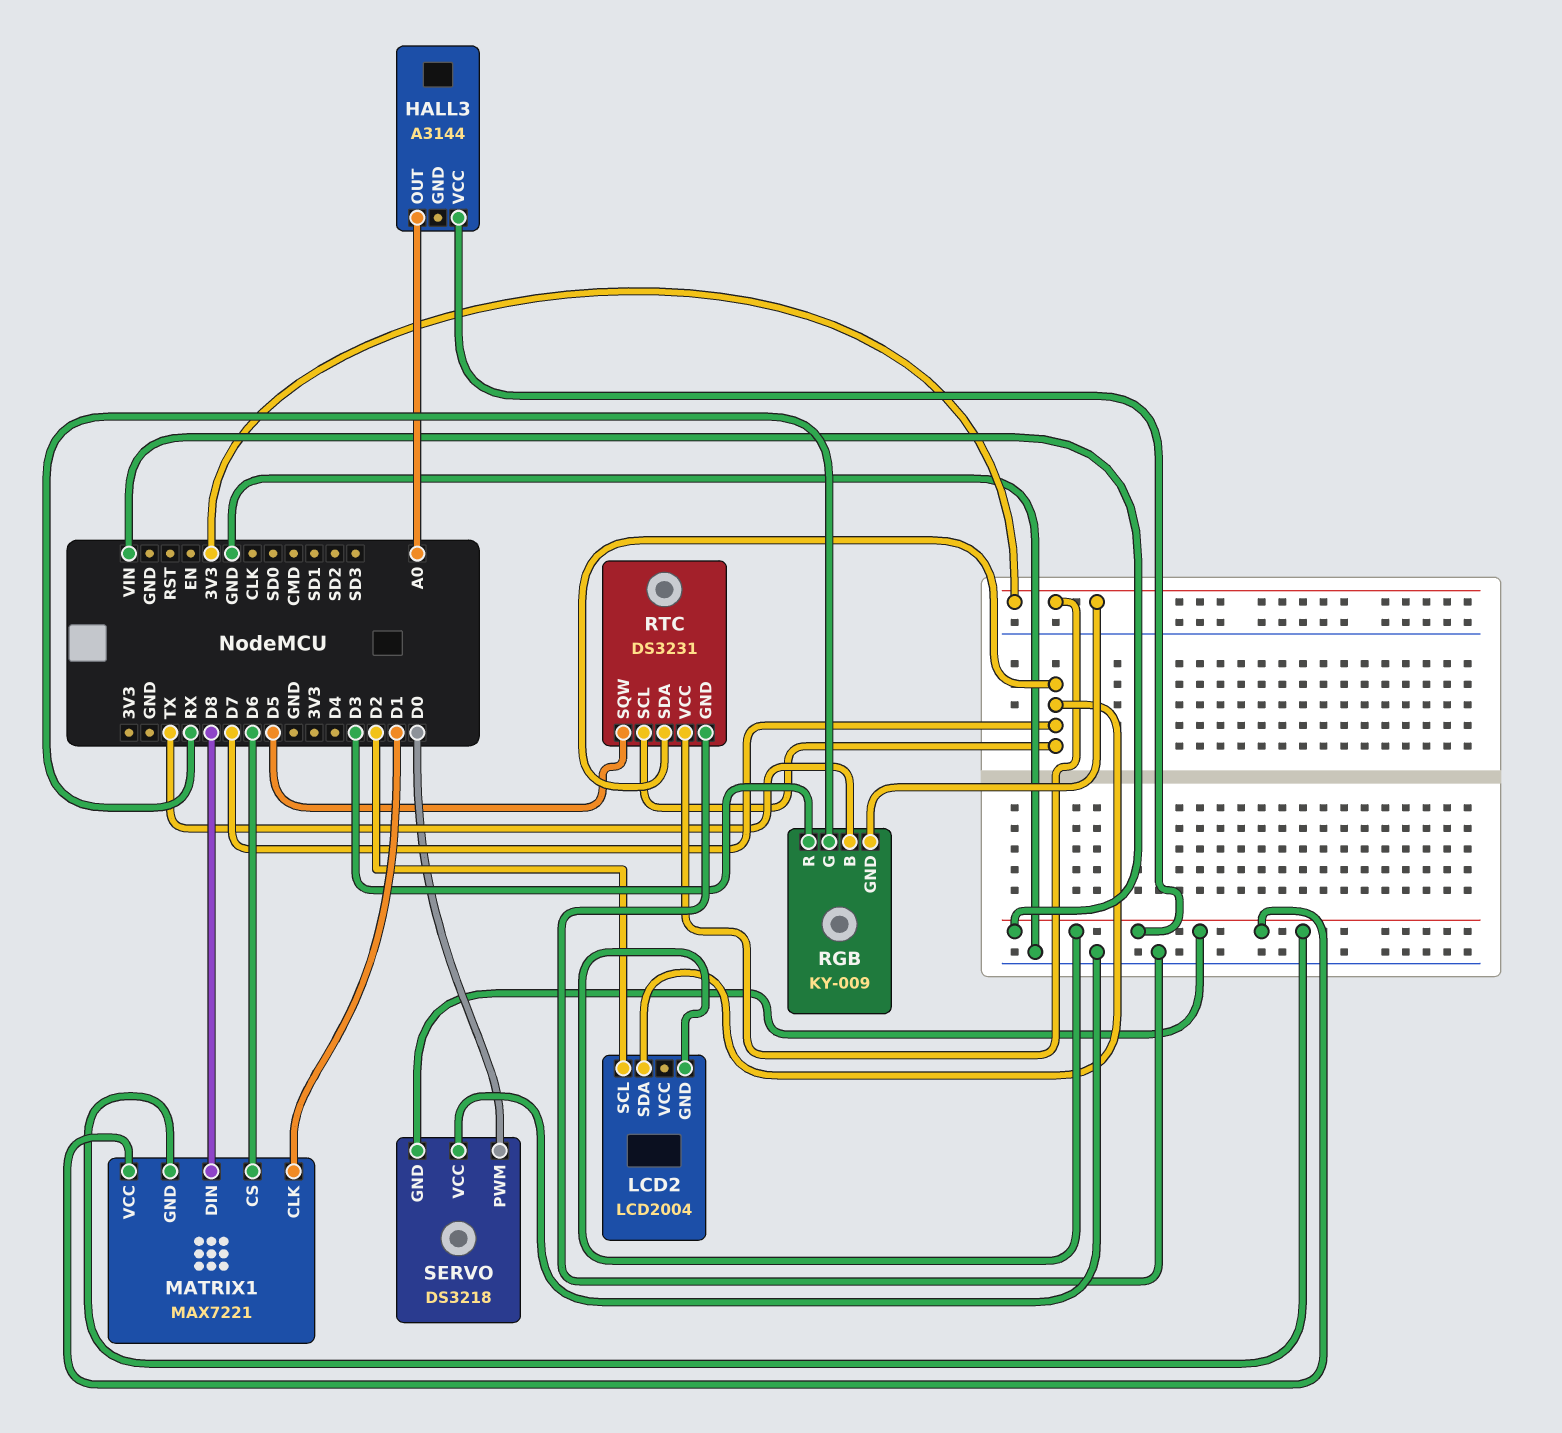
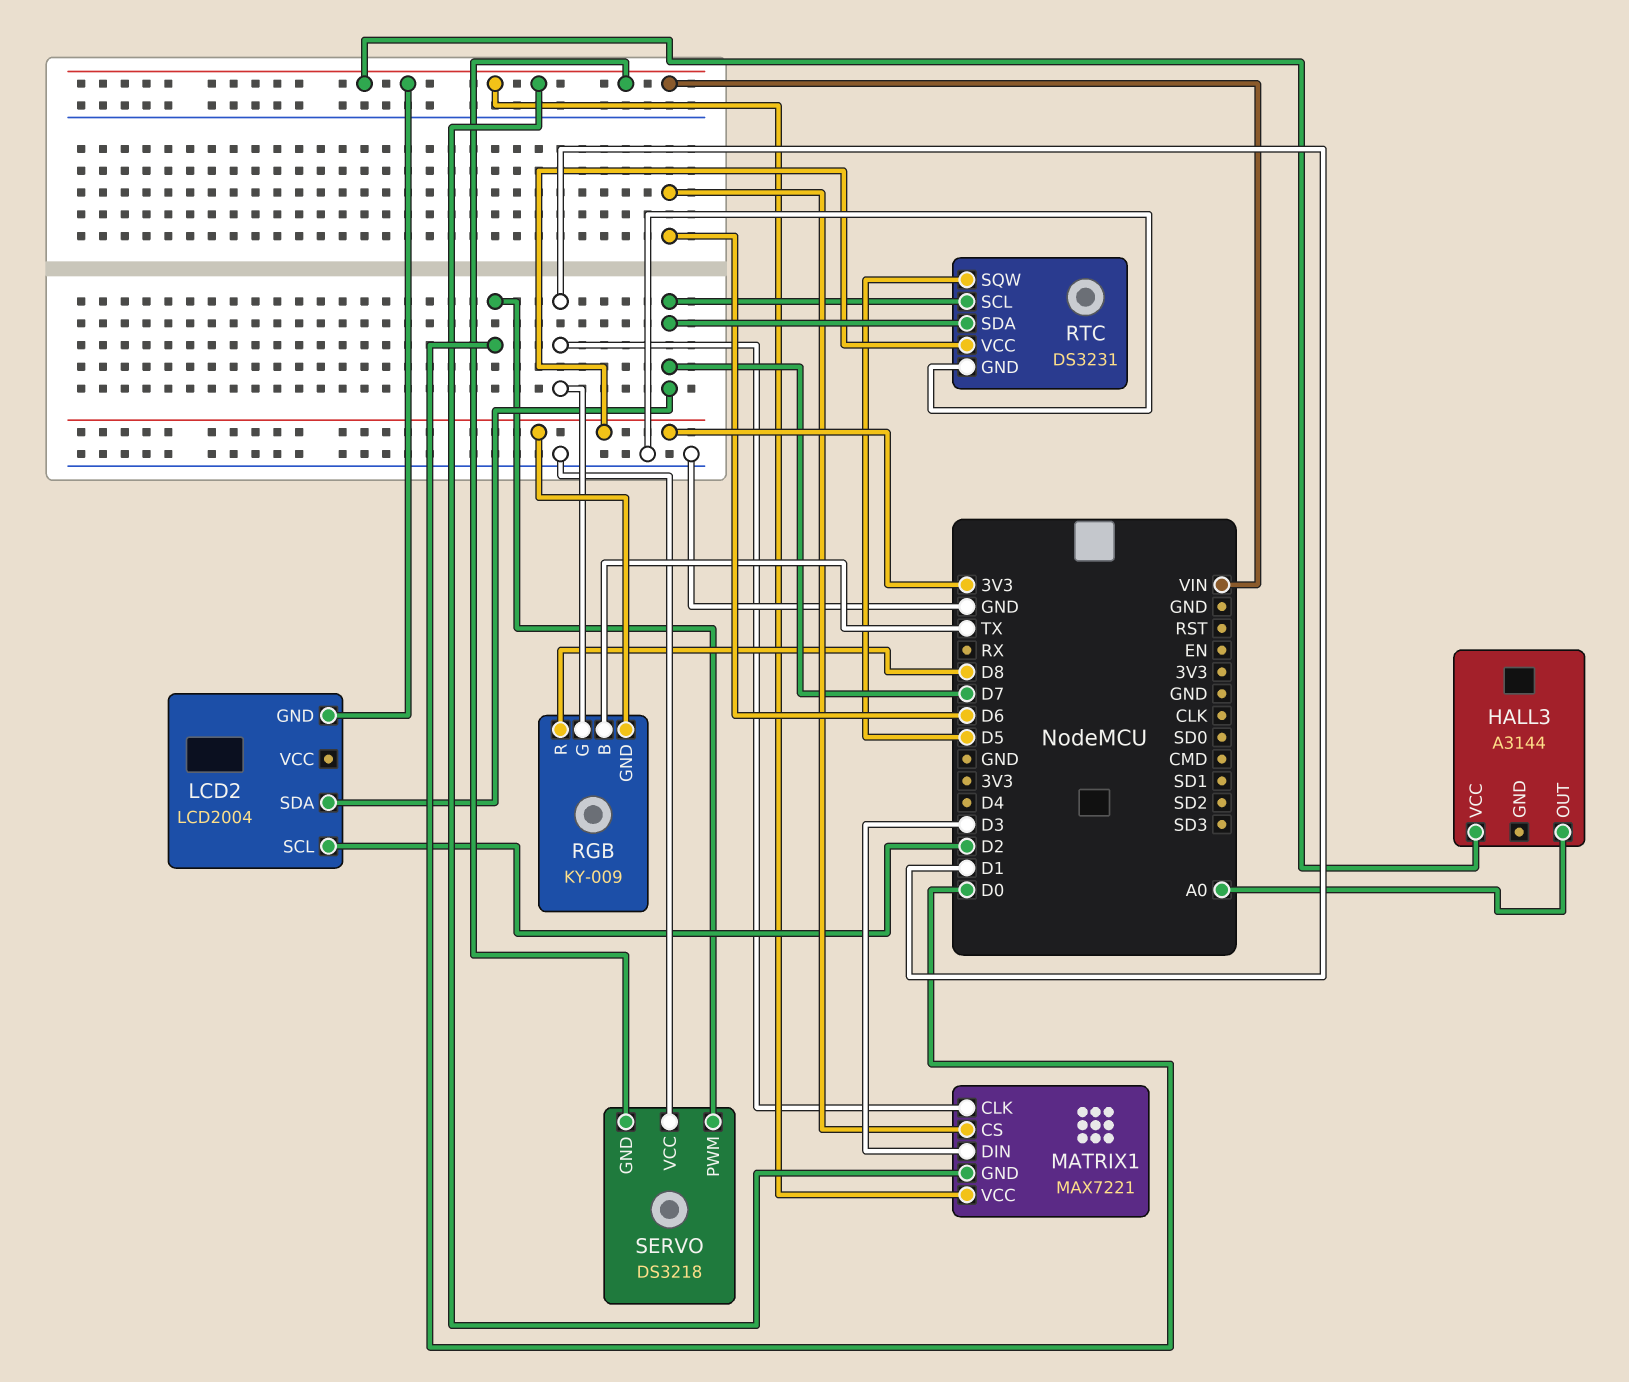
MATRIX1 pin DIN: D8 -> D3
RGB pin G: RX -> D1
RGB pin R: D3 -> D8

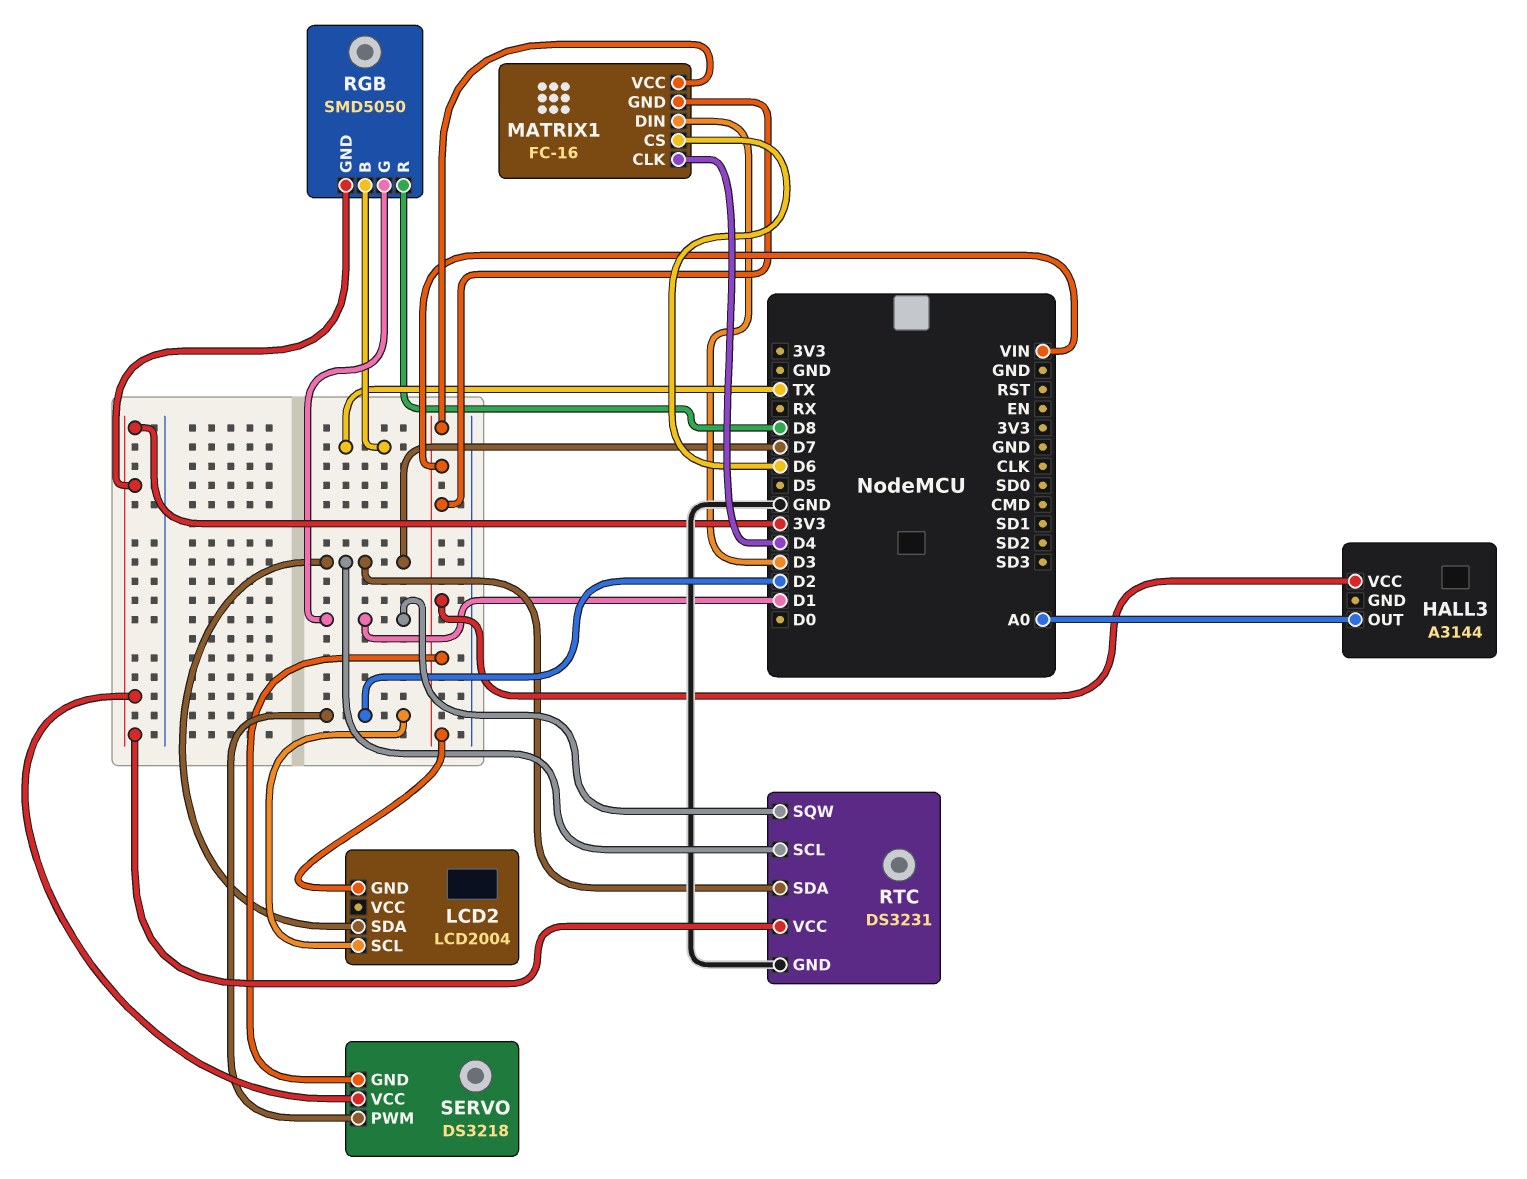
MATRIX1: MAX7221 -> FC-16
MATRIX1 pin CLK: D1 -> D4
RGB: KY-009 -> SMD5050
RTC pin SQW: D5 -> D1
SERVO pin PWM: D0 -> D2
SERVO pin VCC: GND -> 3V3

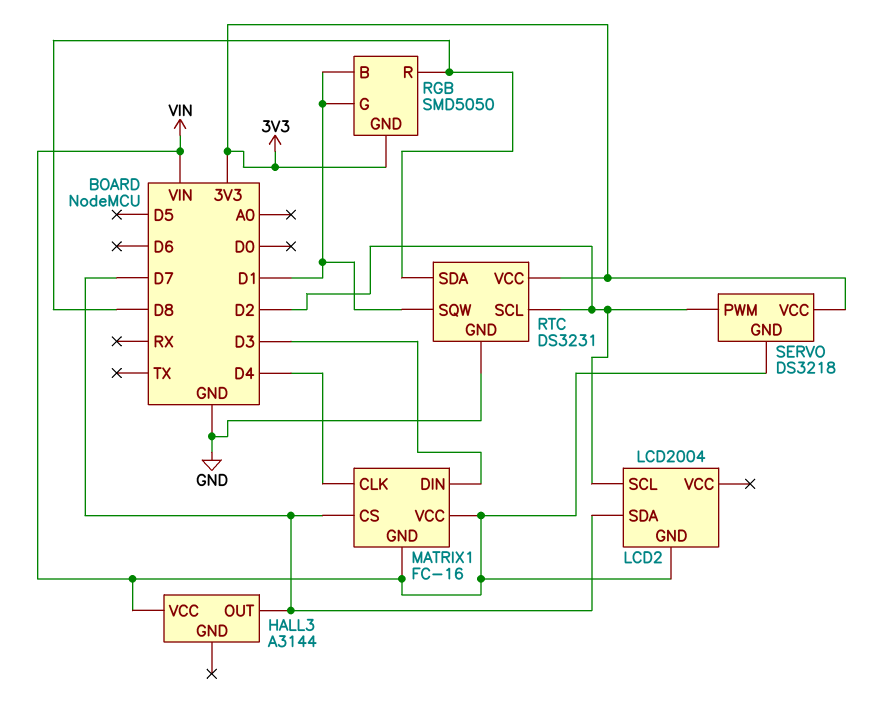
HALL3 pin OUT: A0 -> D7
MATRIX1 pin CS: D6 -> D7
RGB pin B: TX -> D1
RTC pin SCL: D7 -> D2
RTC pin SDA: D7 -> D8

